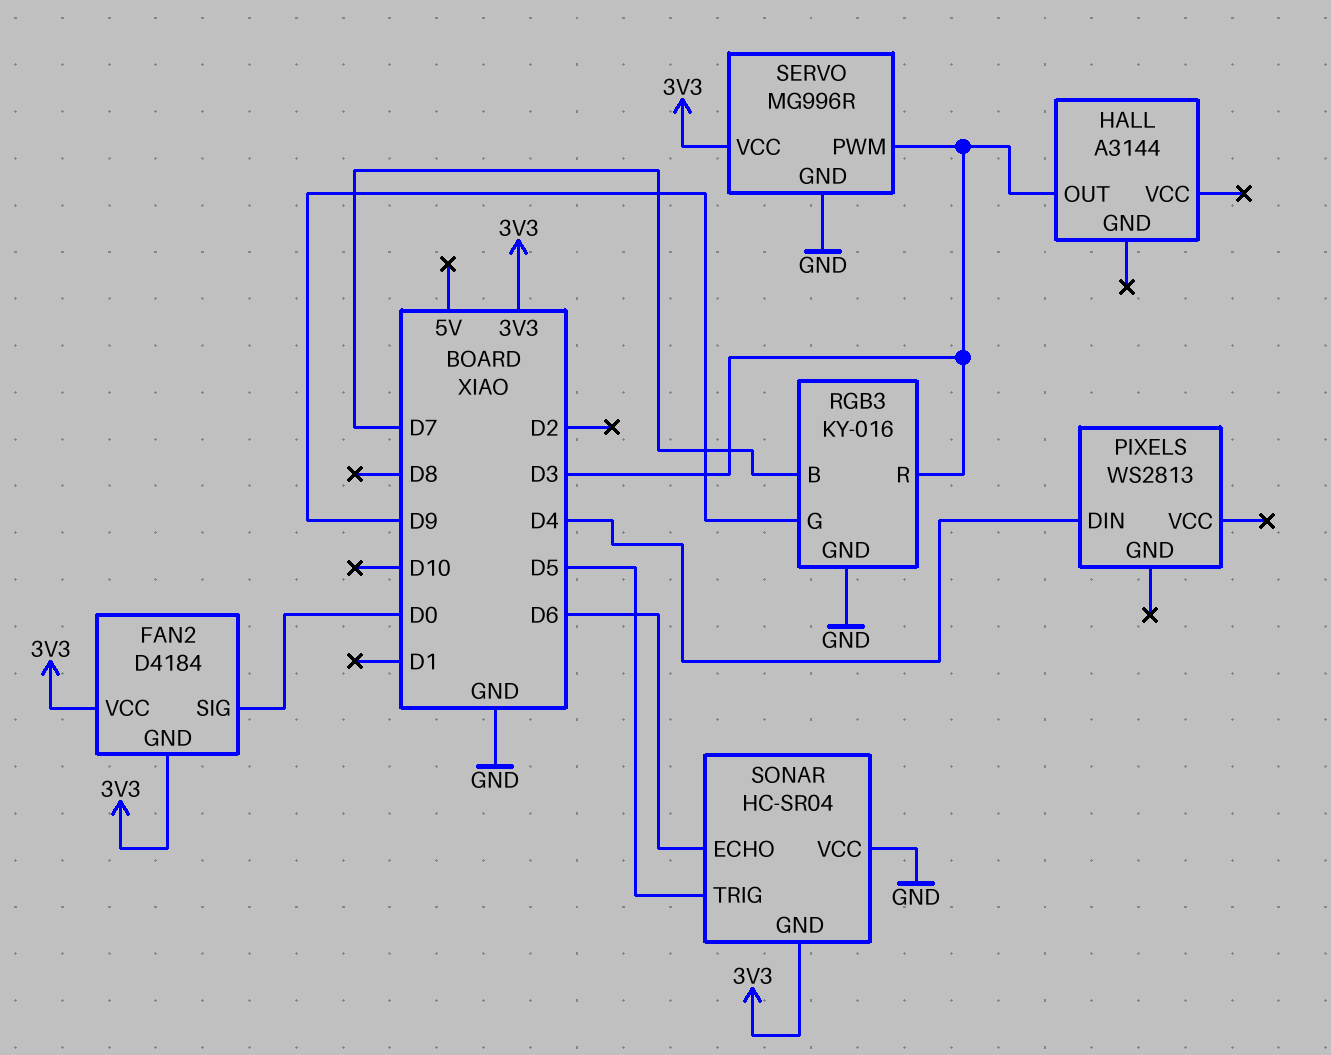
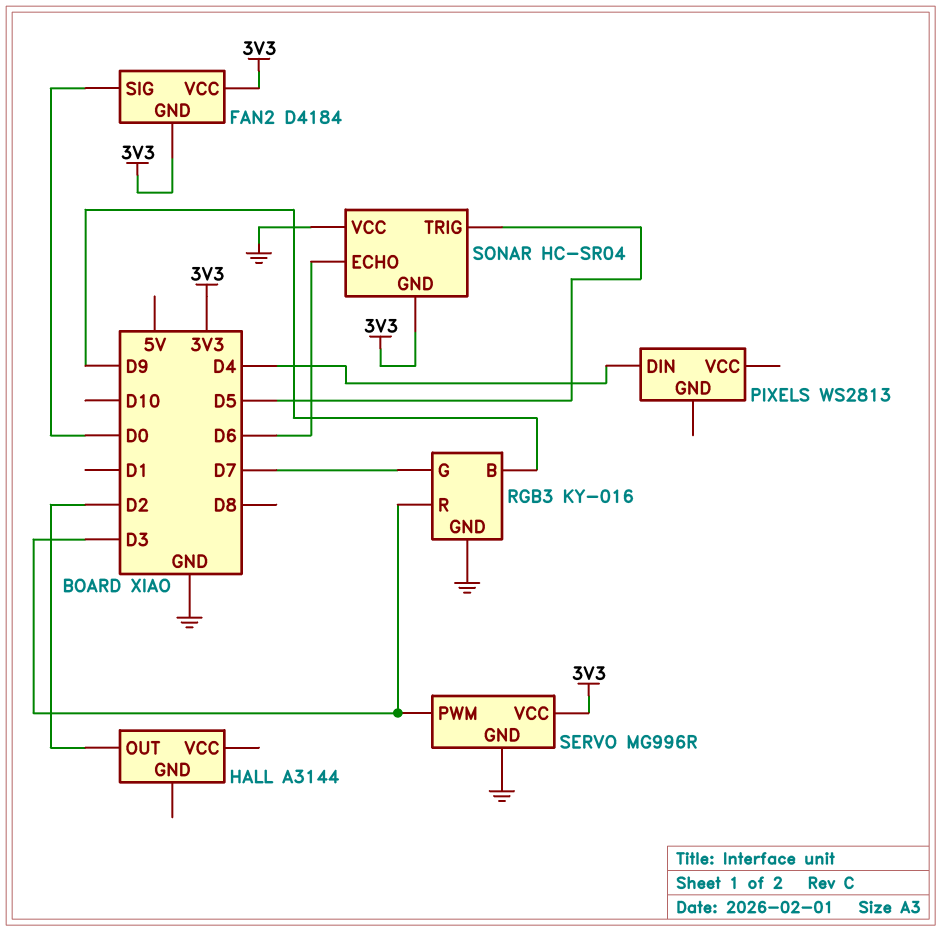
HALL pin OUT: D3 -> D2
RGB3 pin B: D7 -> D9
RGB3 pin G: D9 -> D7

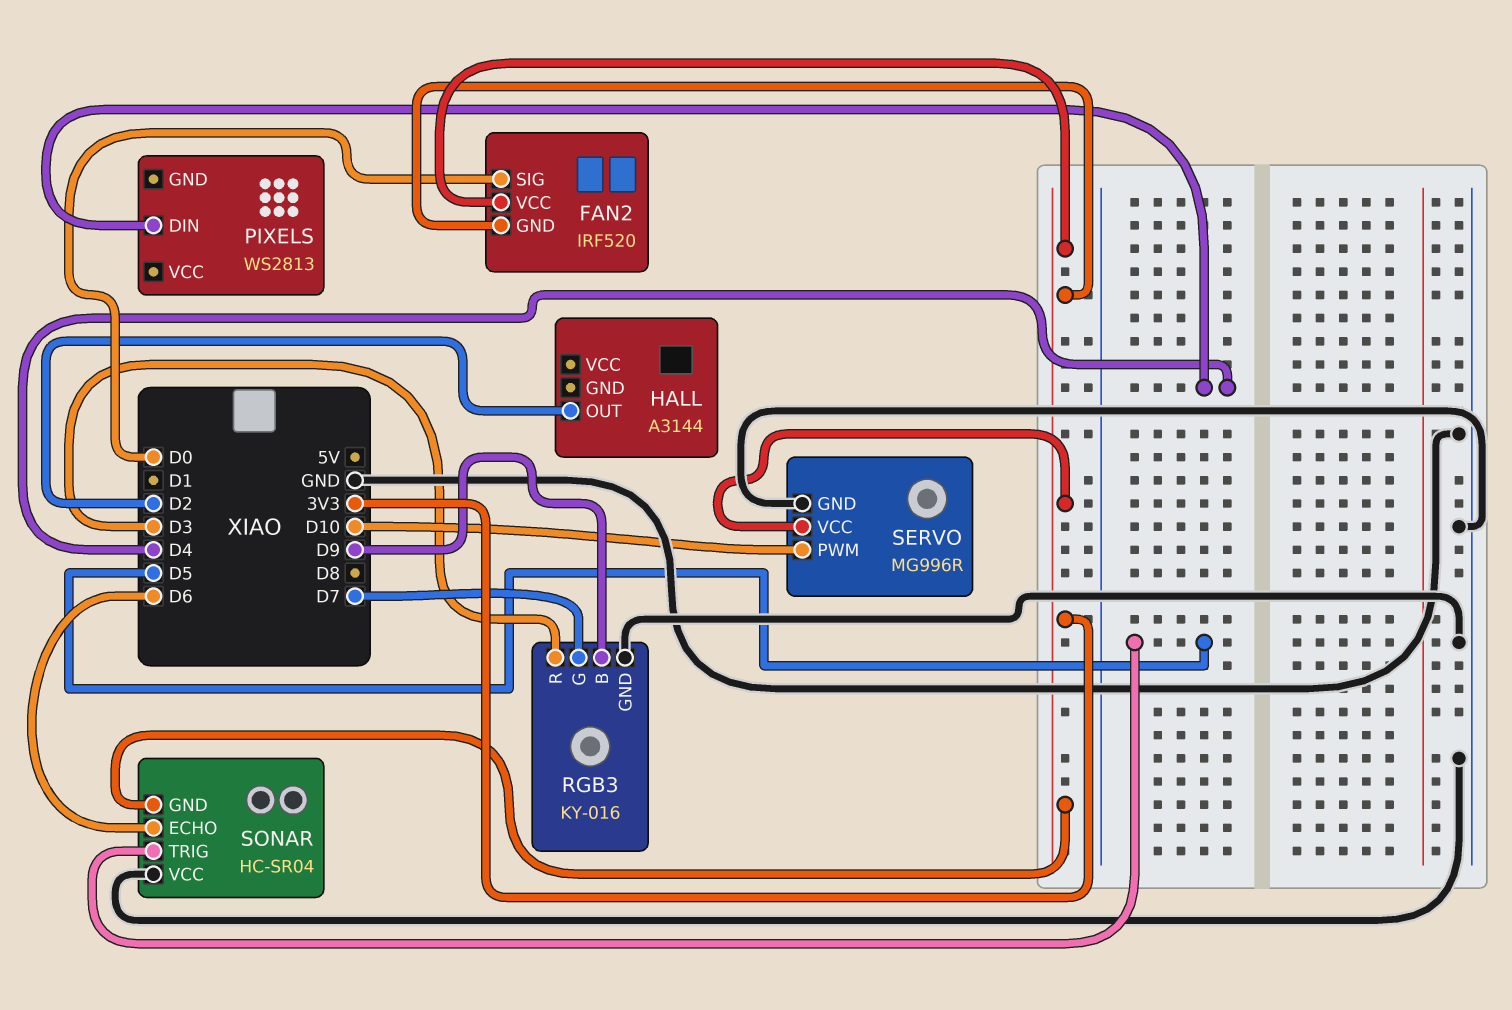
FAN2: D4184 -> IRF520
SERVO pin PWM: D3 -> D10

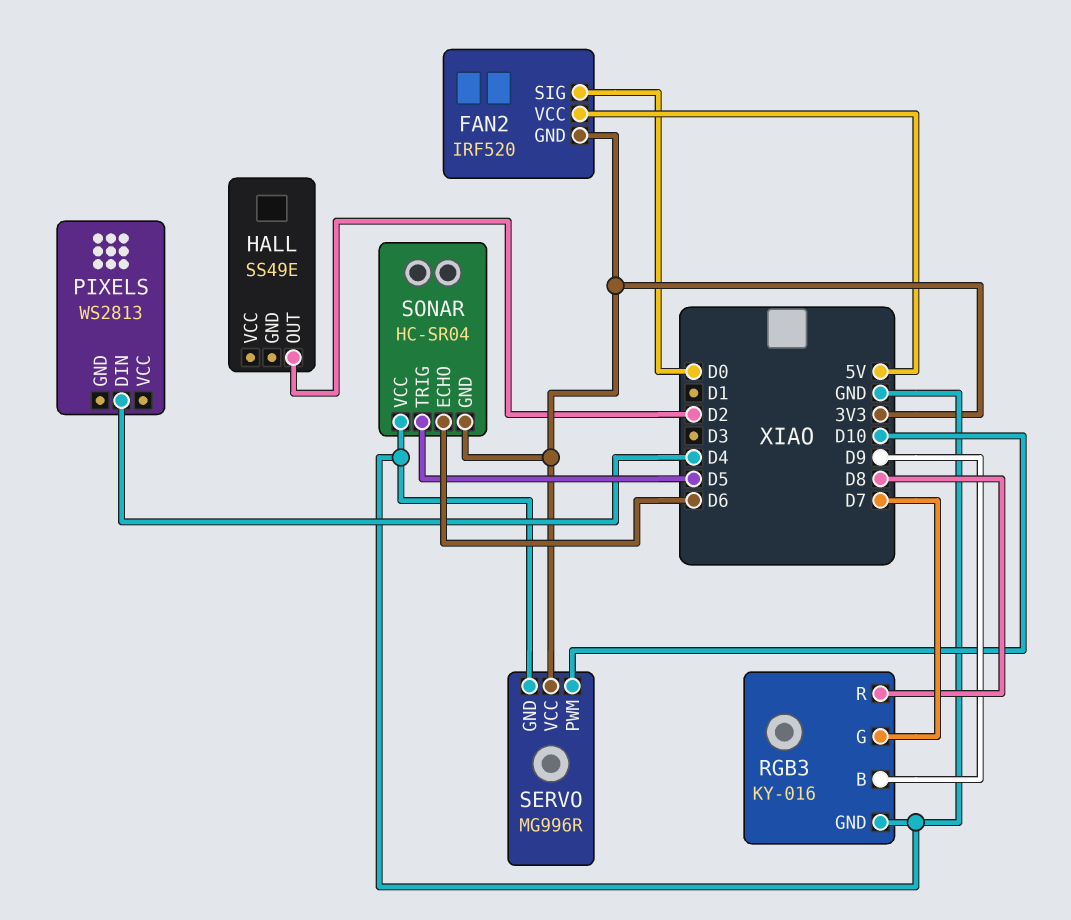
FAN2 pin VCC: 3V3 -> 5V
HALL: A3144 -> SS49E
RGB3 pin R: D3 -> D8

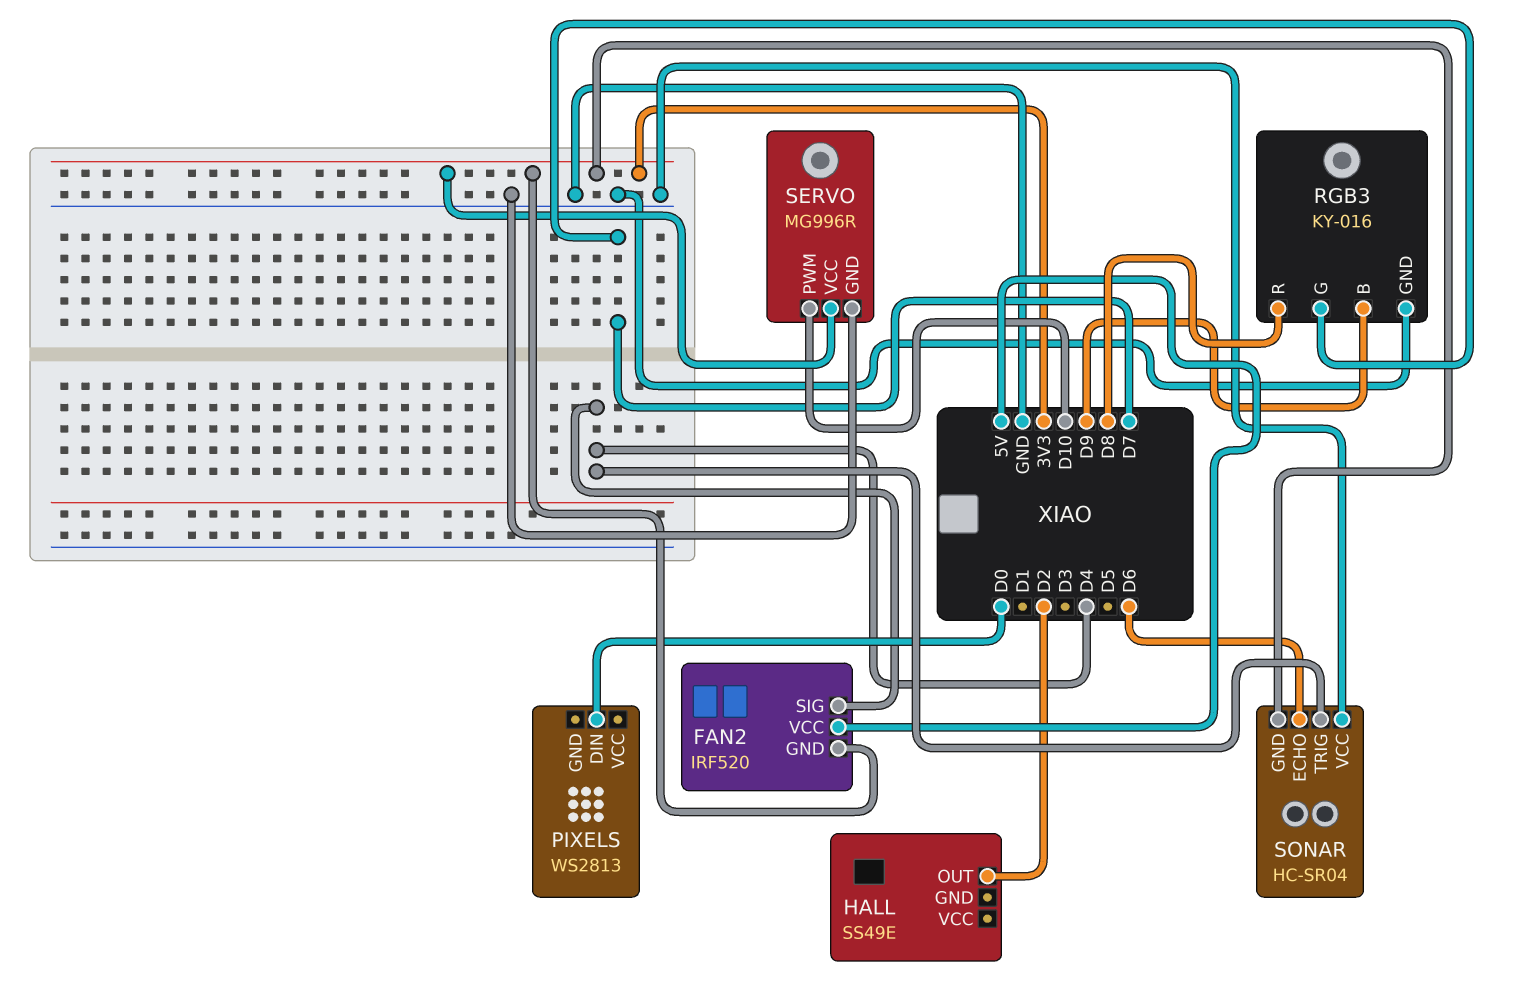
FAN2 pin SIG: D0 -> D4
PIXELS pin DIN: D4 -> D0
SONAR pin TRIG: D5 -> D4

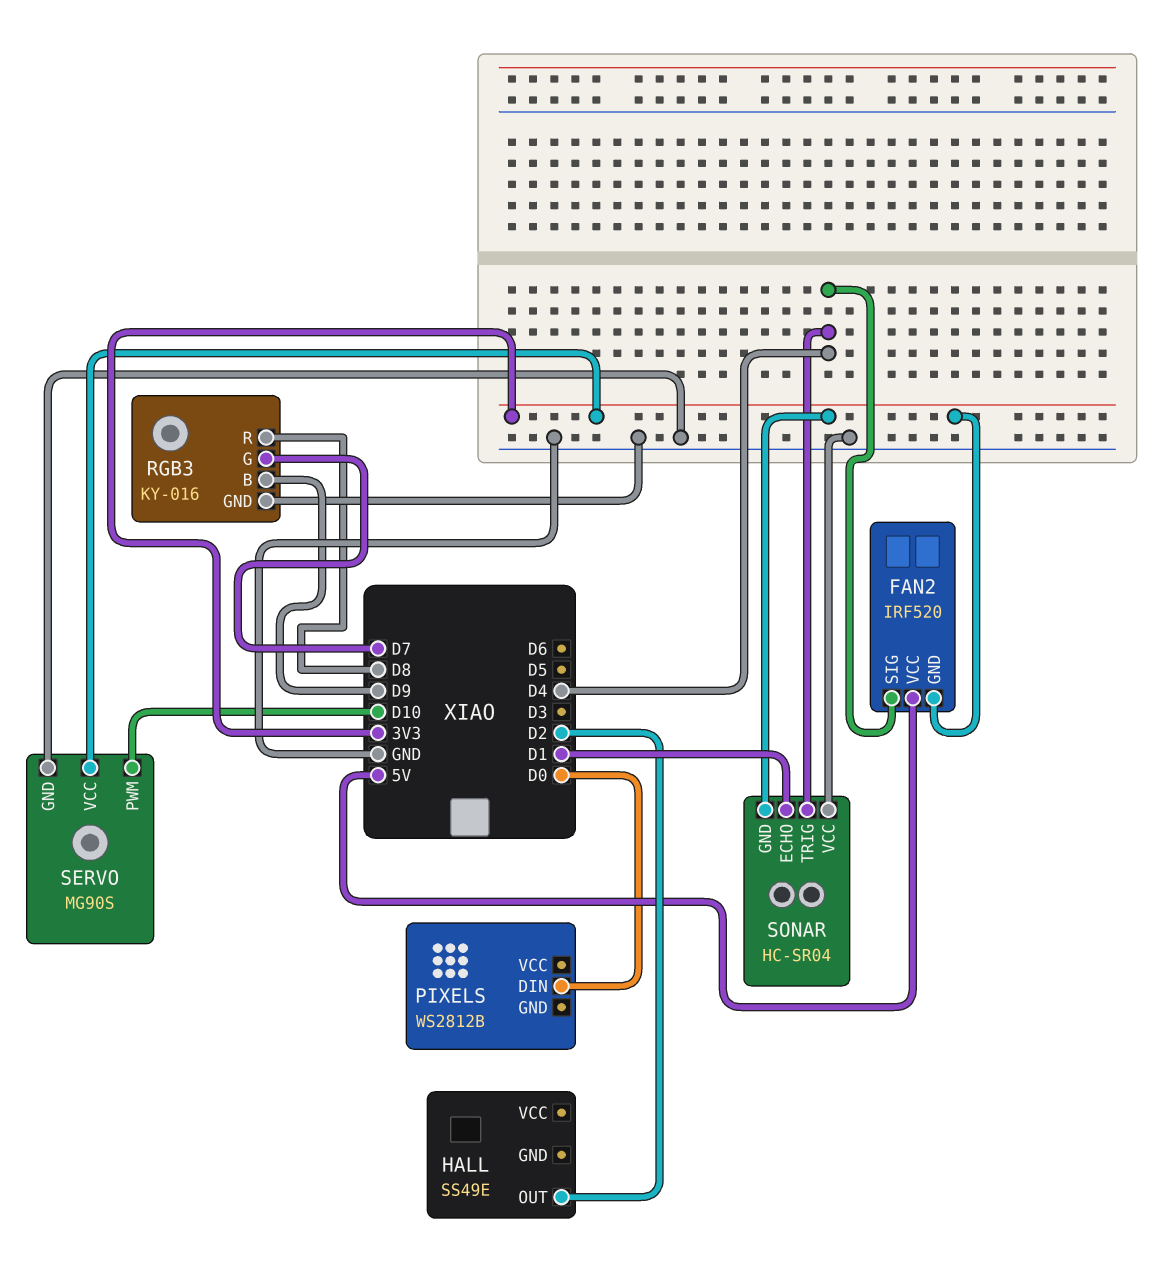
PIXELS: WS2813 -> WS2812B
SERVO: MG996R -> MG90S
SONAR pin ECHO: D6 -> D1

